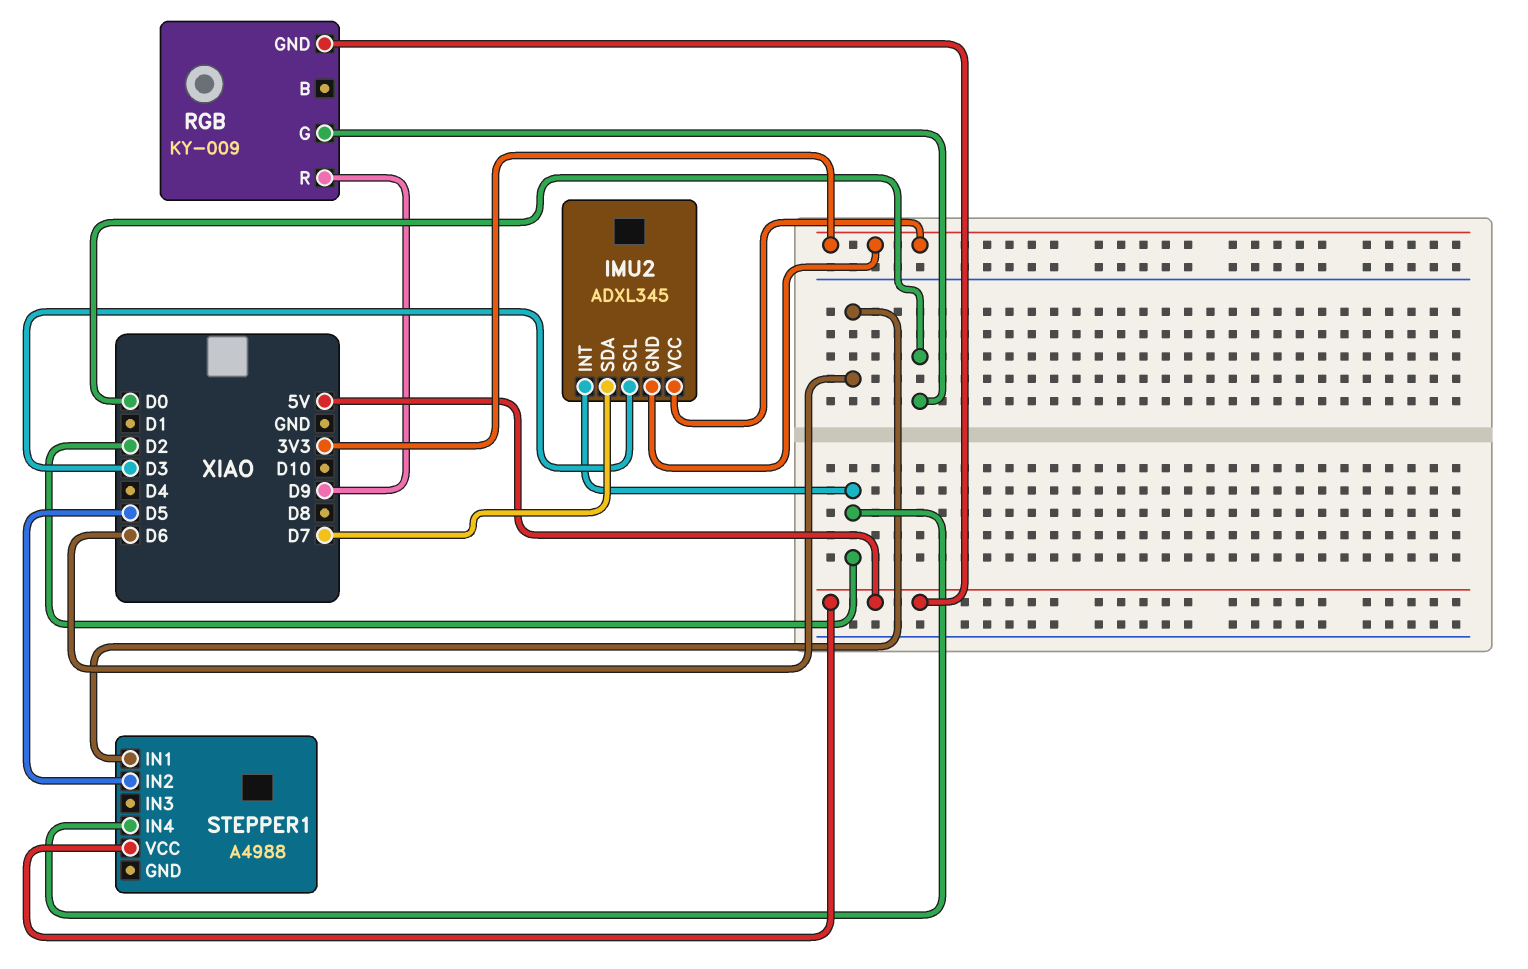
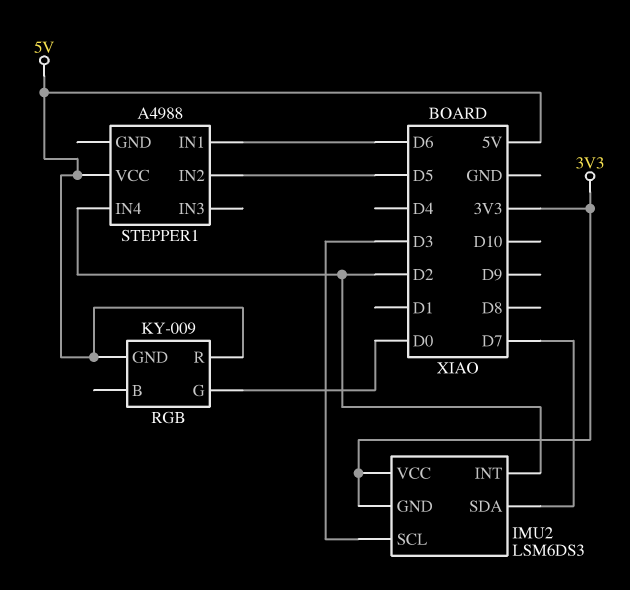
IMU2: ADXL345 -> LSM6DS3
RGB pin R: D9 -> 5V

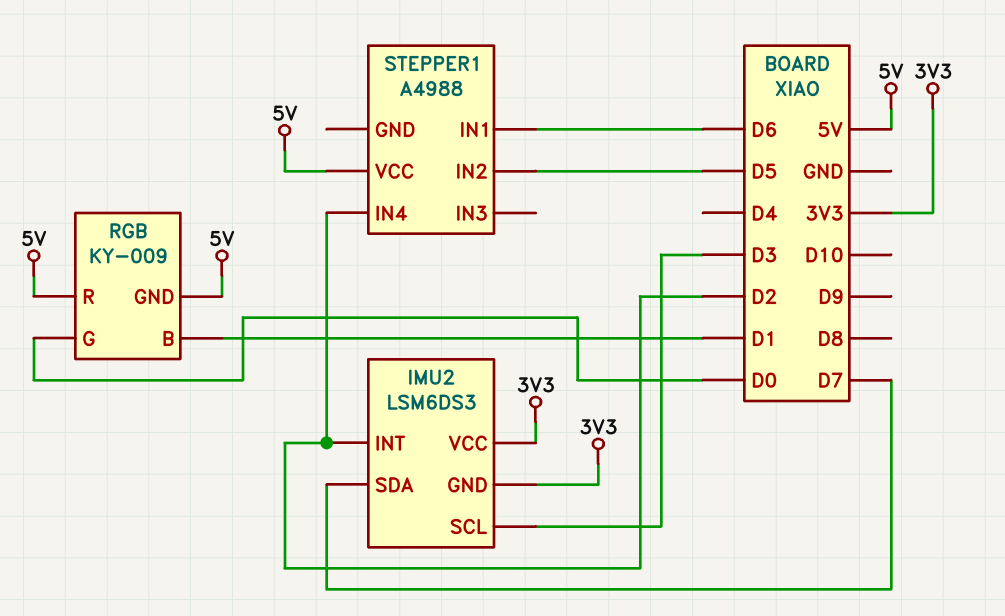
RGB pin B: none -> D1

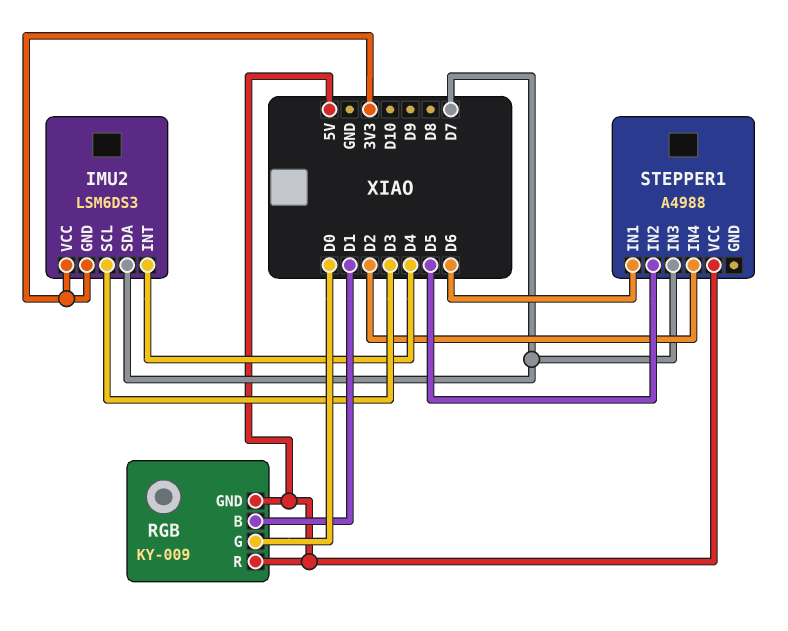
IMU2 pin INT: D2 -> D4
STEPPER1 pin IN3: none -> D7

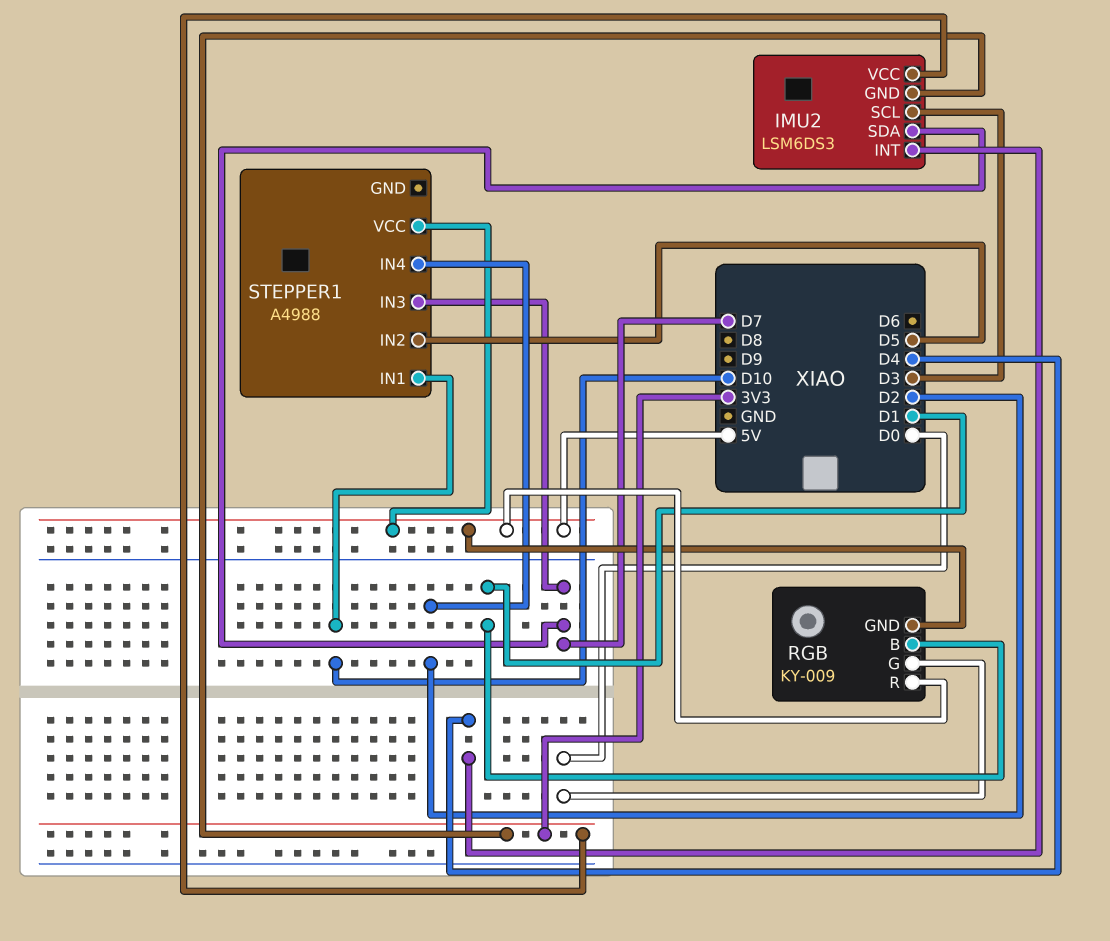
STEPPER1 pin IN1: D6 -> D10

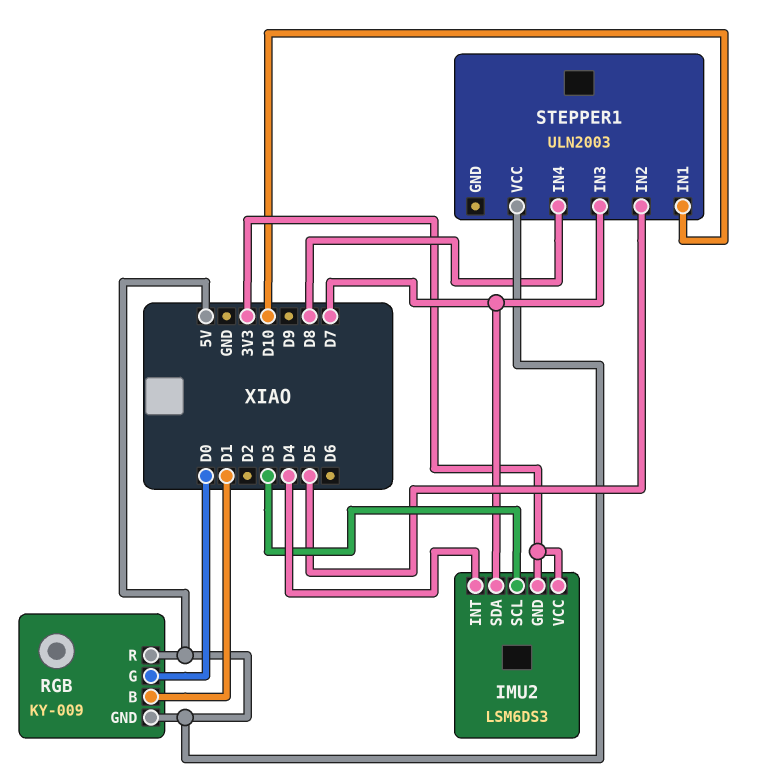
STEPPER1: A4988 -> ULN2003
STEPPER1 pin IN4: D2 -> D8

